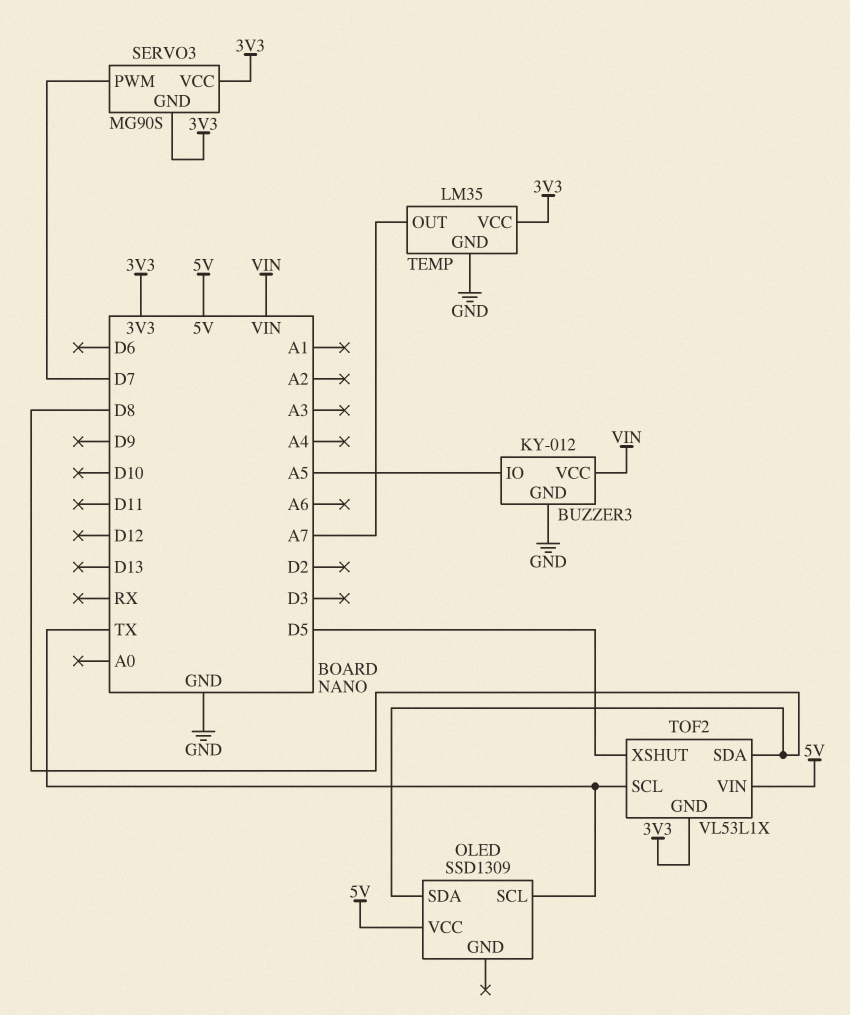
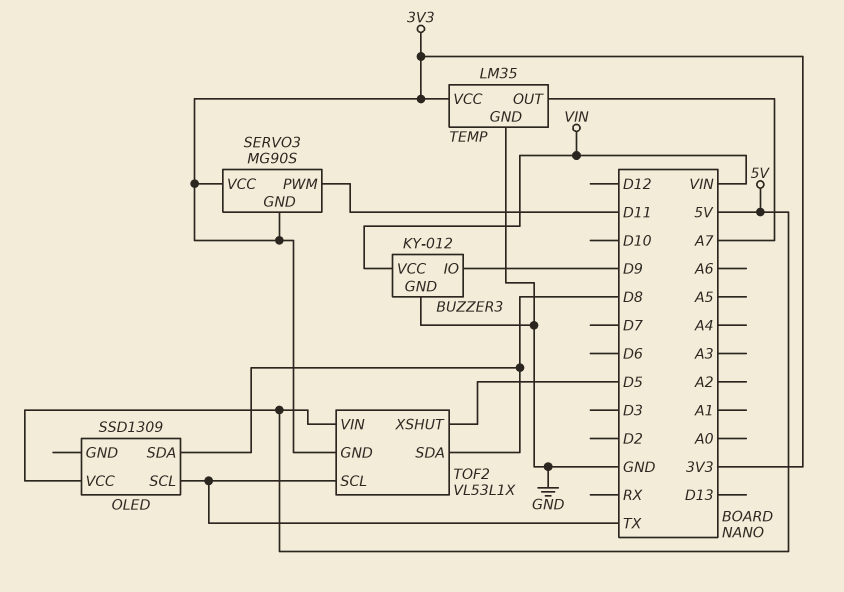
BUZZER3 pin IO: A5 -> D9
SERVO3 pin PWM: D7 -> D11

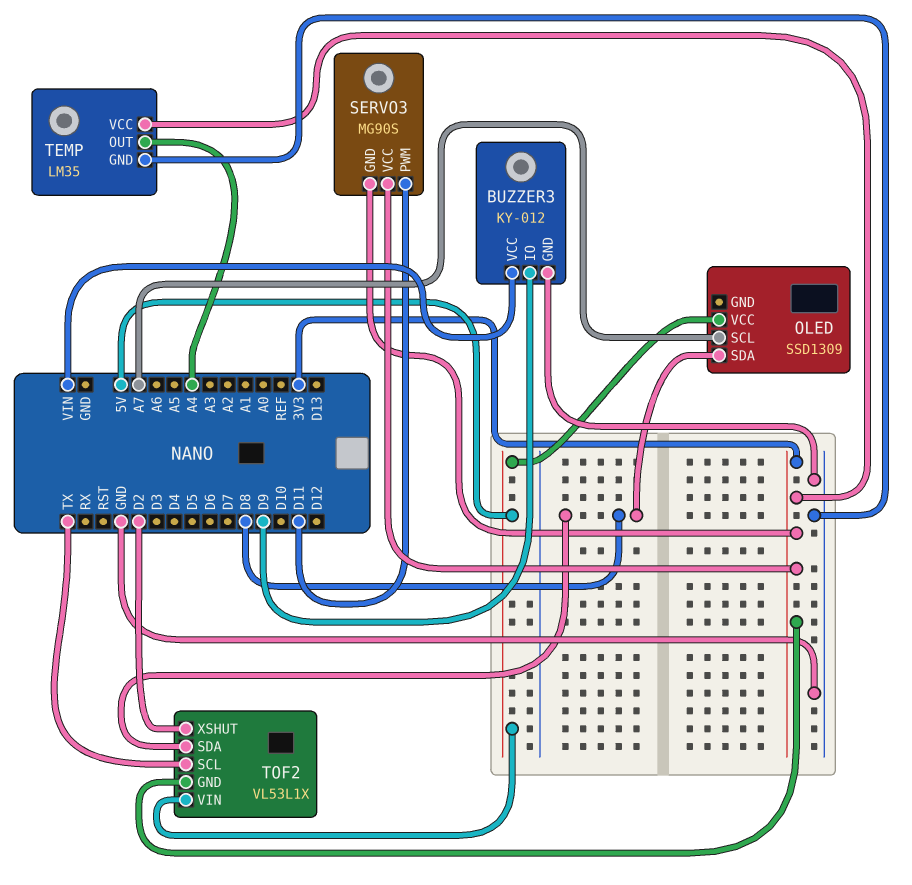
OLED pin SCL: TX -> A7
TEMP pin OUT: A7 -> A4
TOF2 pin XSHUT: D5 -> D2

